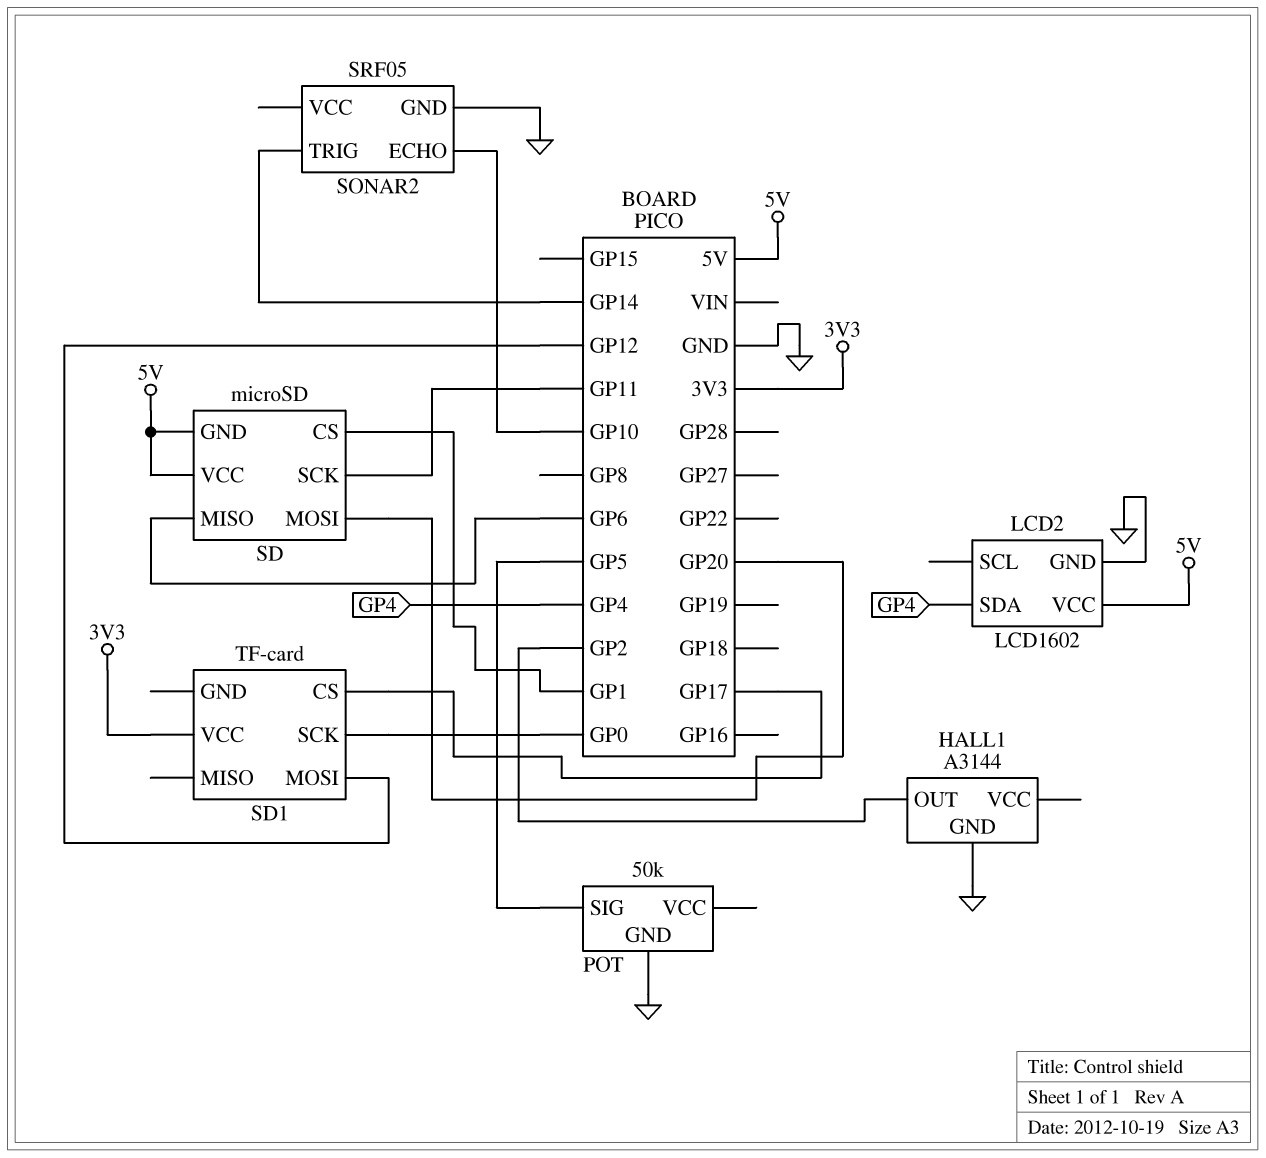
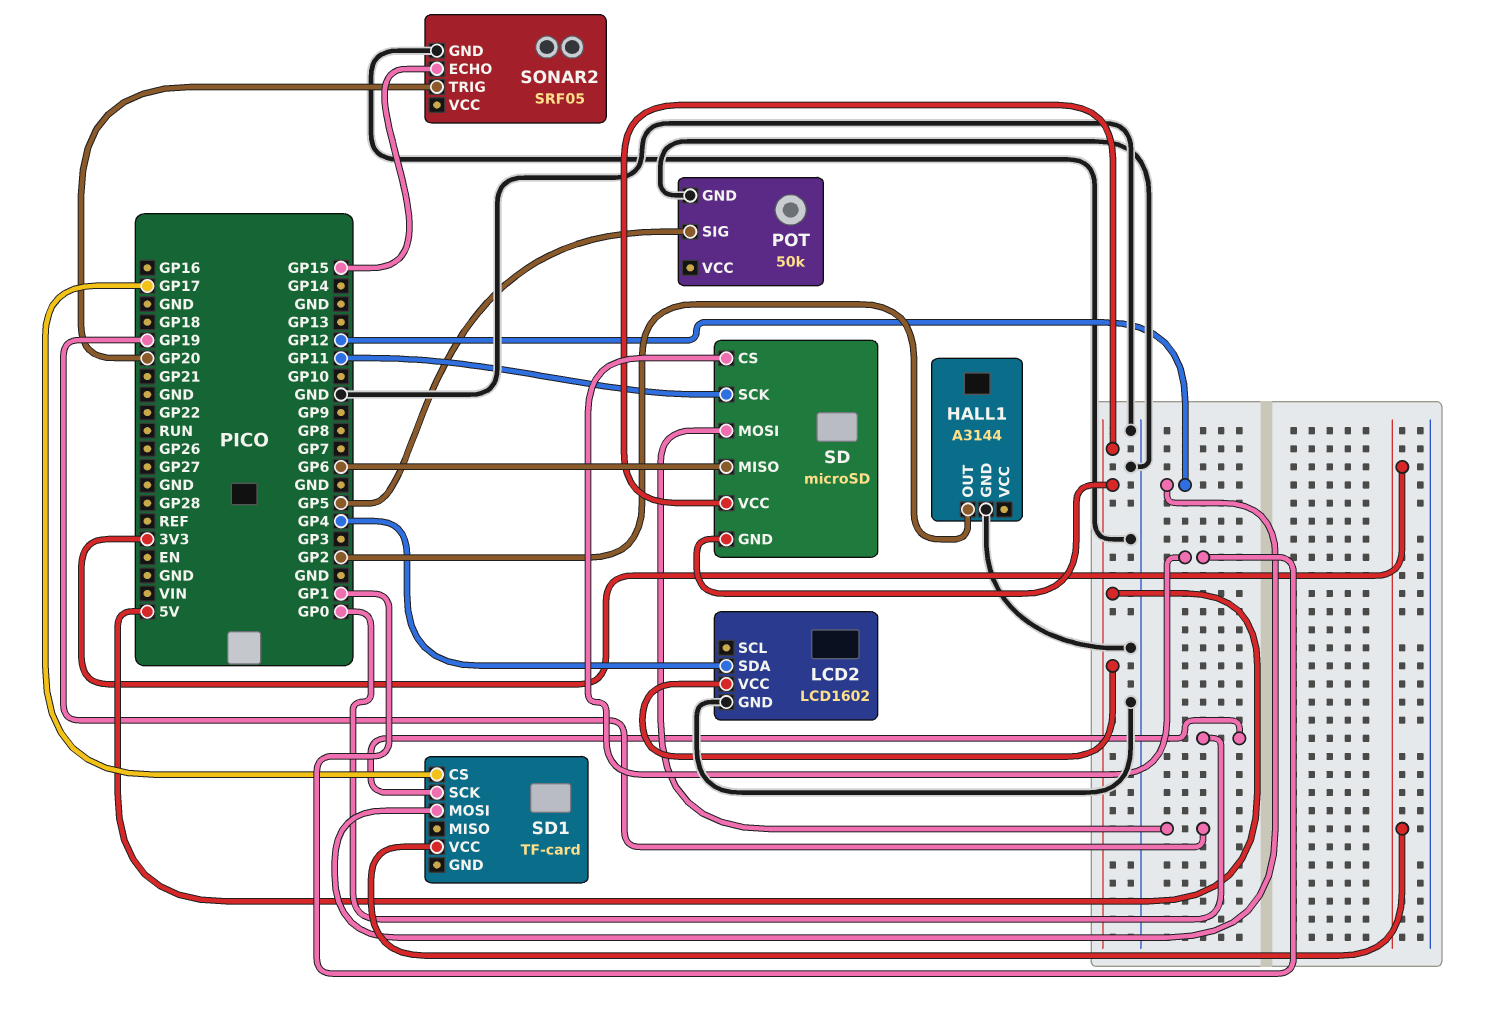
SD pin MOSI: GP20 -> GP19
SONAR2 pin ECHO: GP10 -> GP15
SONAR2 pin TRIG: GP14 -> GP20

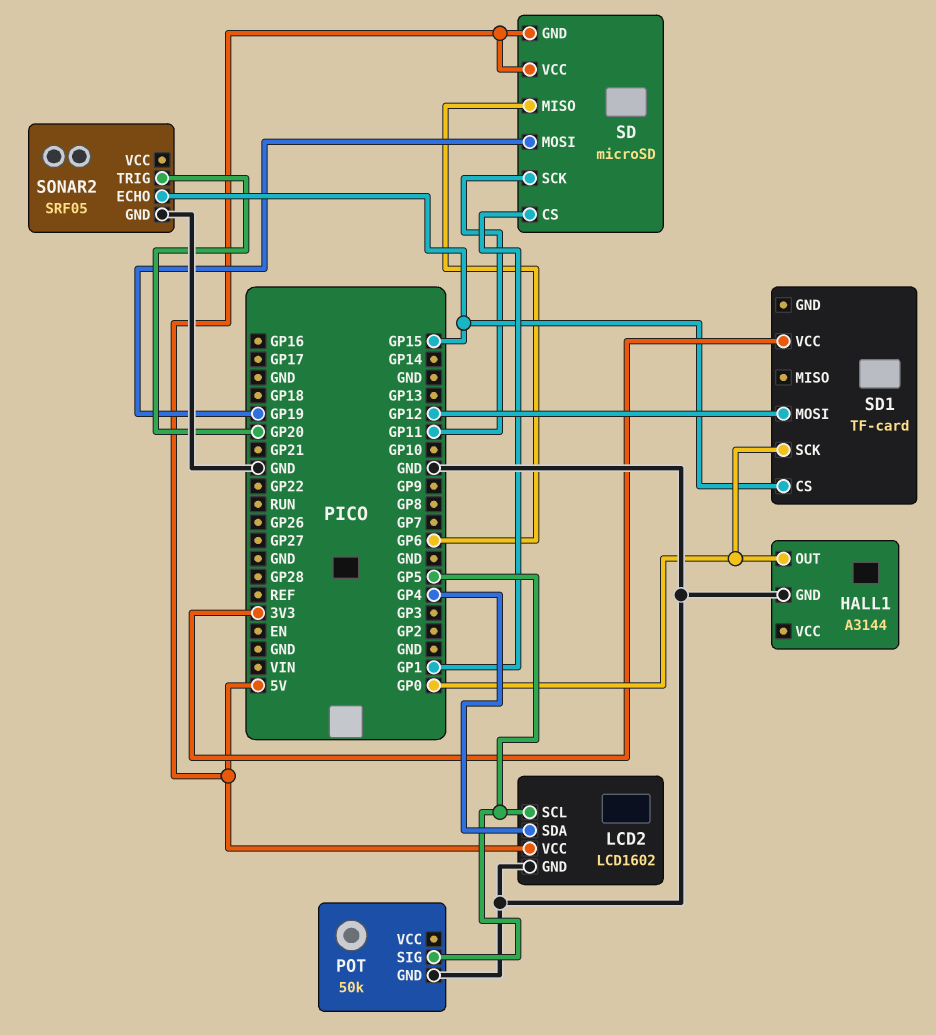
HALL1 pin OUT: GP2 -> GP0
LCD2 pin SCL: none -> GP5
SD1 pin CS: GP17 -> GP15

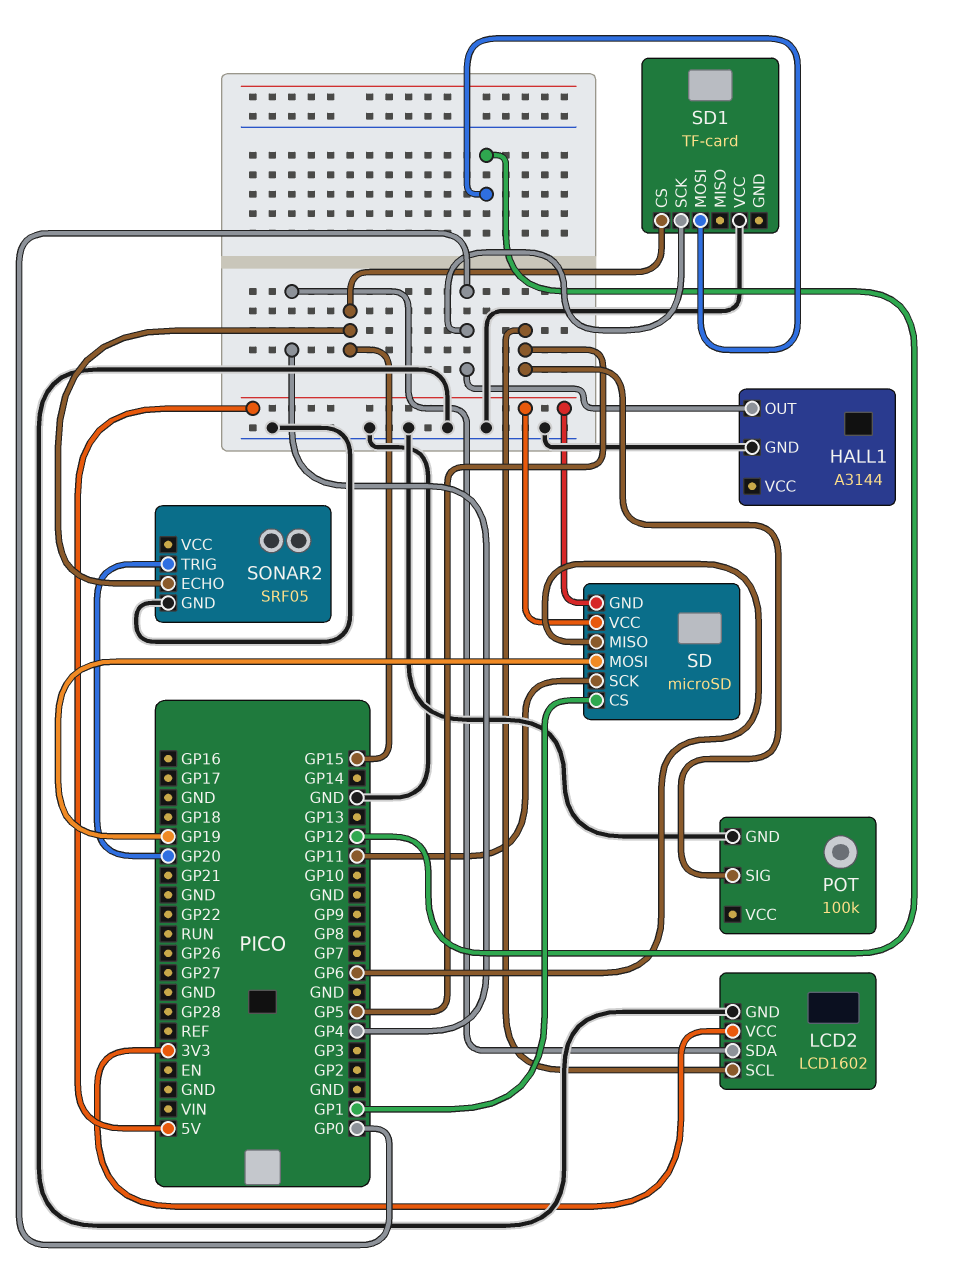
LCD2 pin VCC: 5V -> 3V3
POT: 50k -> 100k
SD1 pin VCC: 3V3 -> GND

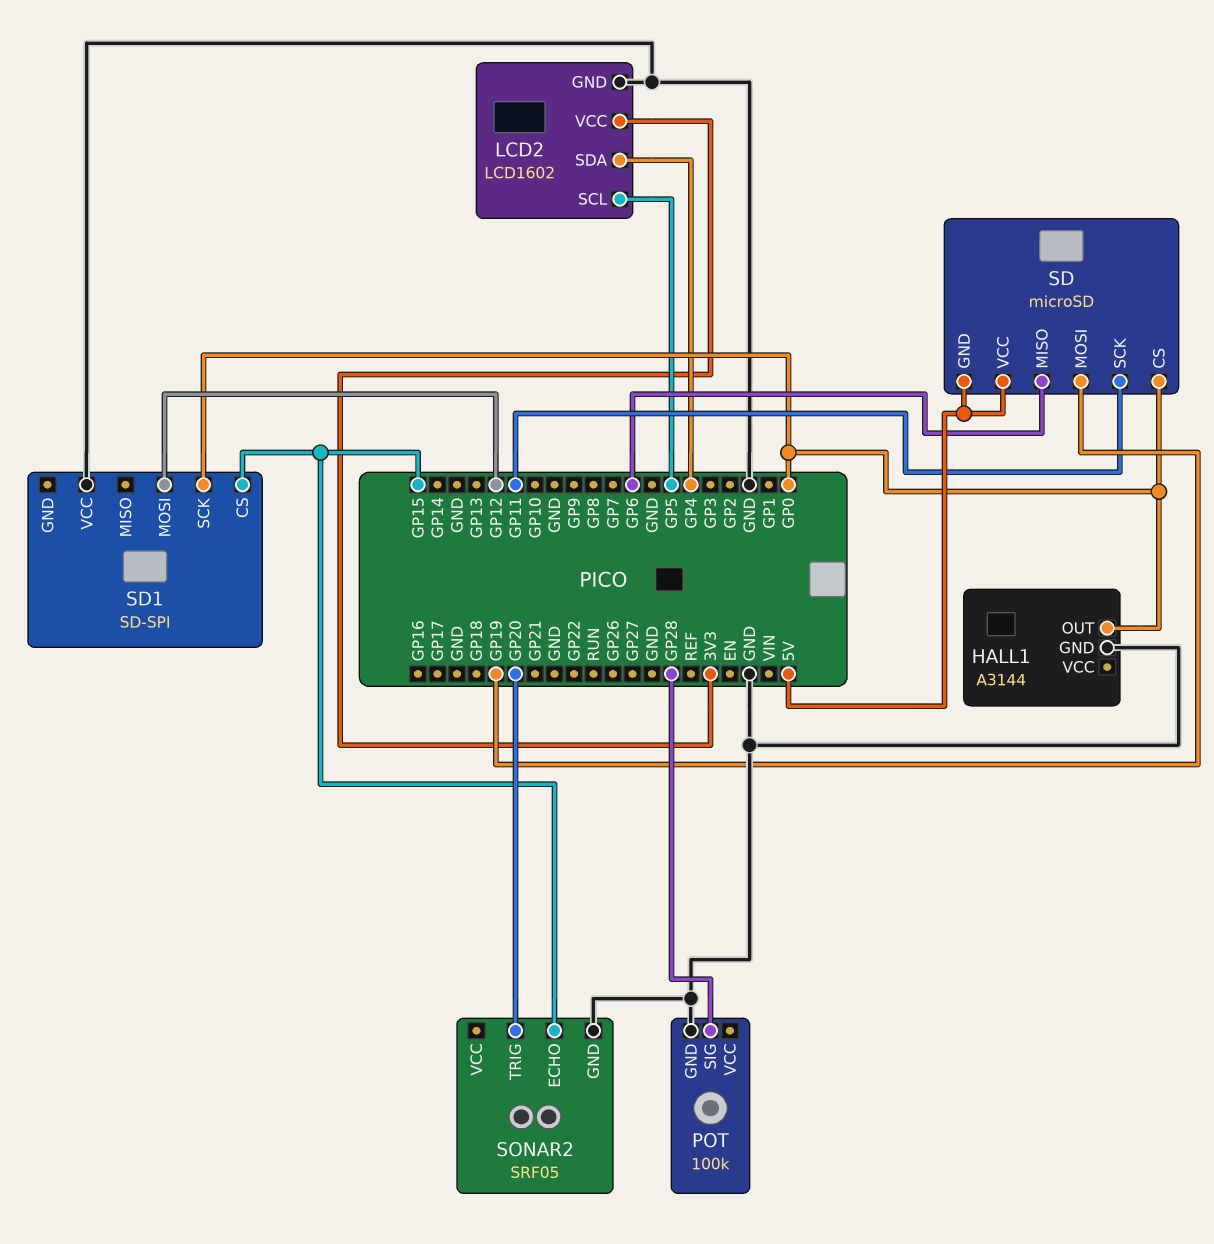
POT pin SIG: GP5 -> GP28
SD pin CS: GP1 -> GP0
SD1: TF-card -> SD-SPI

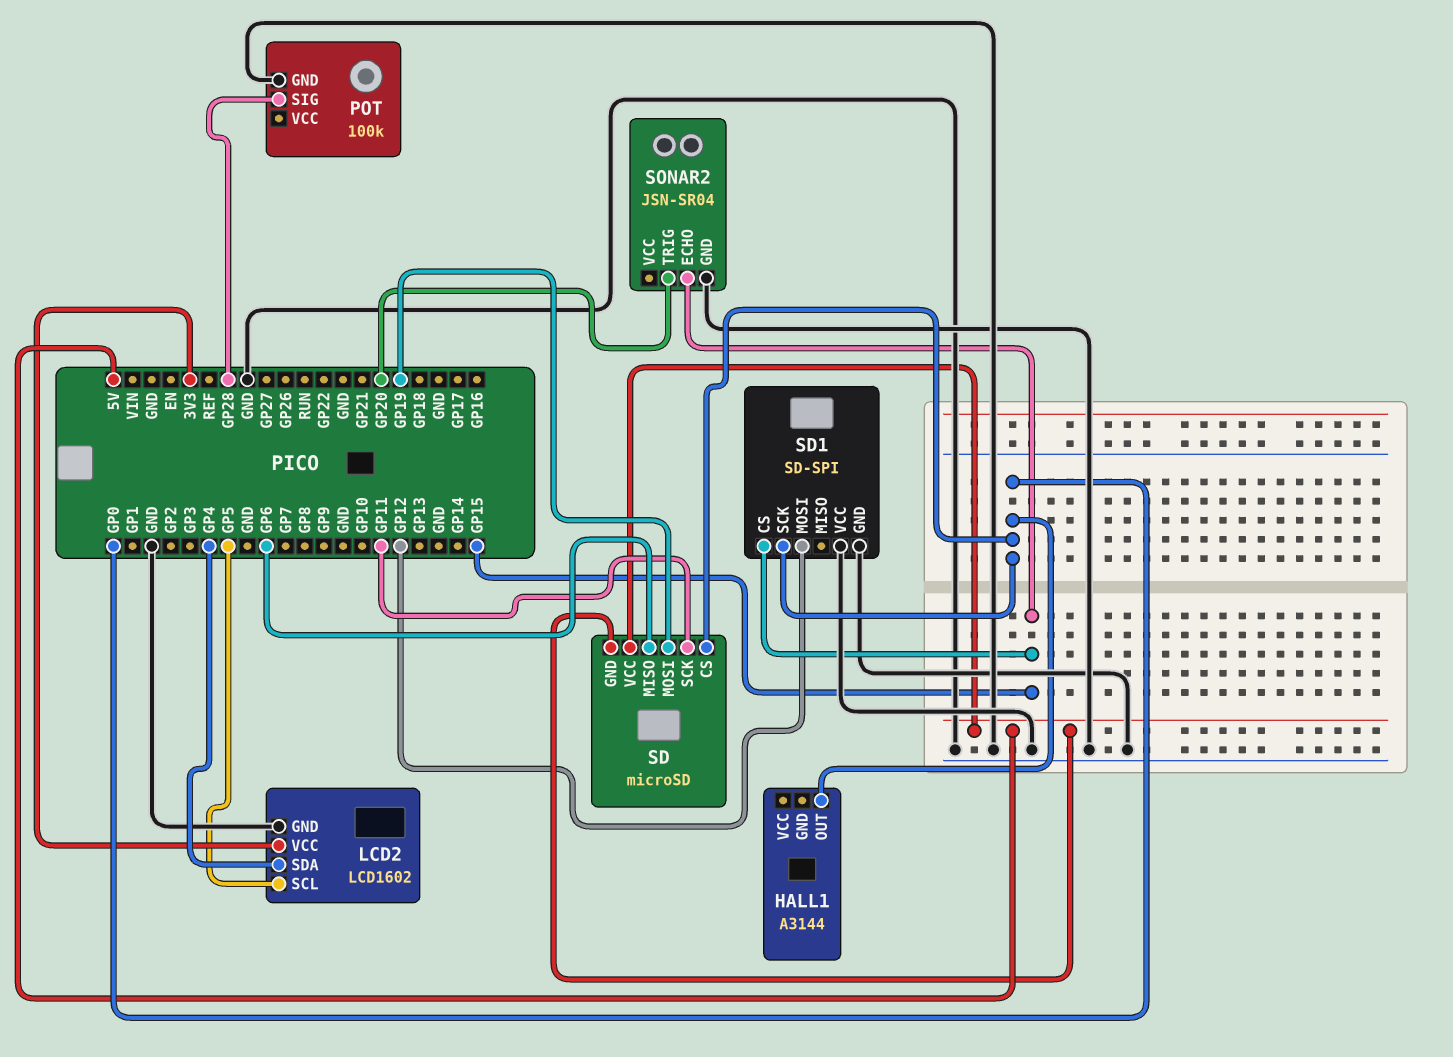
HALL1 pin GND: GND -> none
SD1 pin GND: none -> GND
SONAR2: SRF05 -> JSN-SR04

